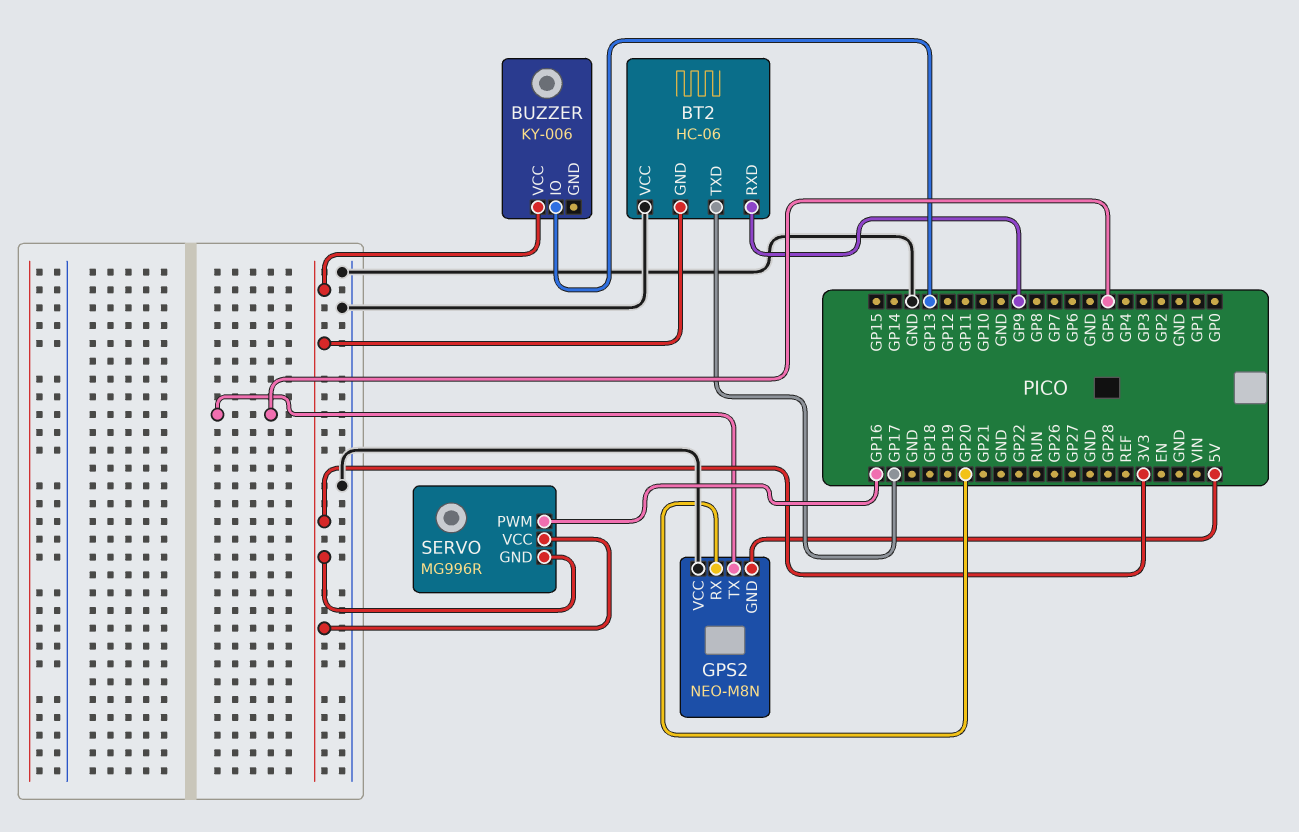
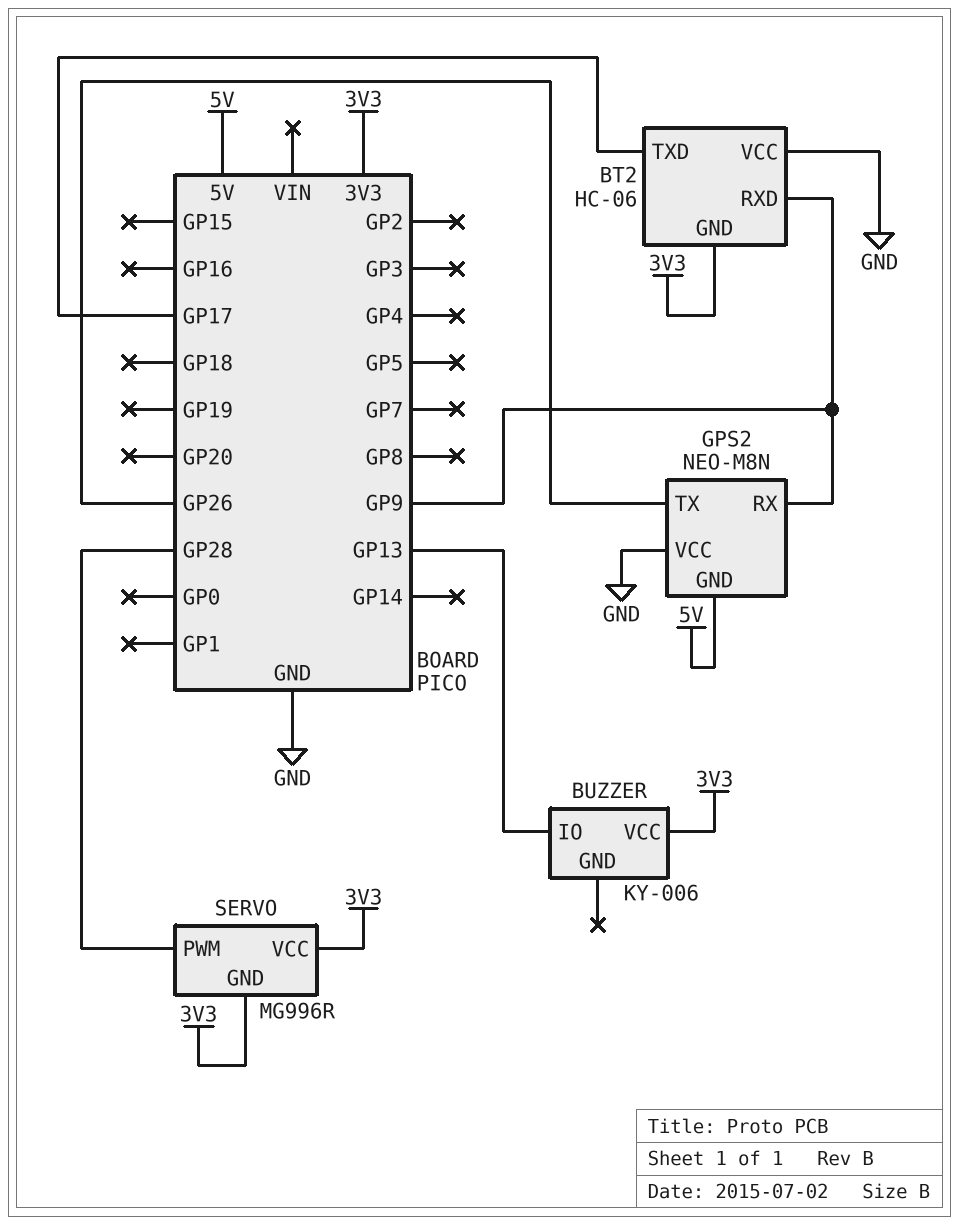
GPS2 pin RX: GP20 -> GP9
GPS2 pin TX: GP5 -> GP26
SERVO pin PWM: GP16 -> GP28

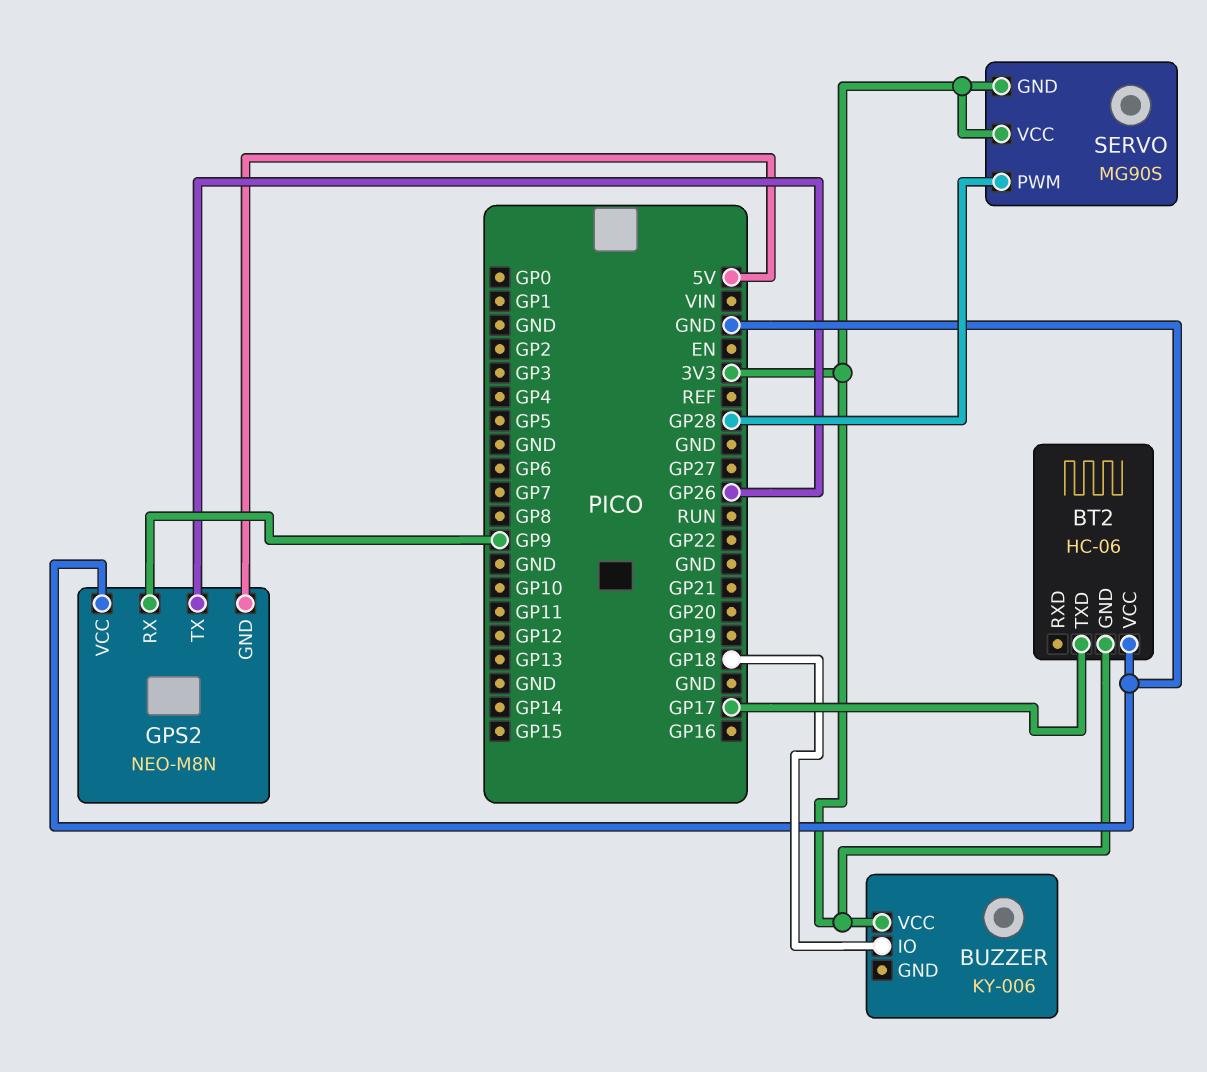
BT2 pin RXD: GP9 -> none
BUZZER pin IO: GP13 -> GP18
SERVO: MG996R -> MG90S

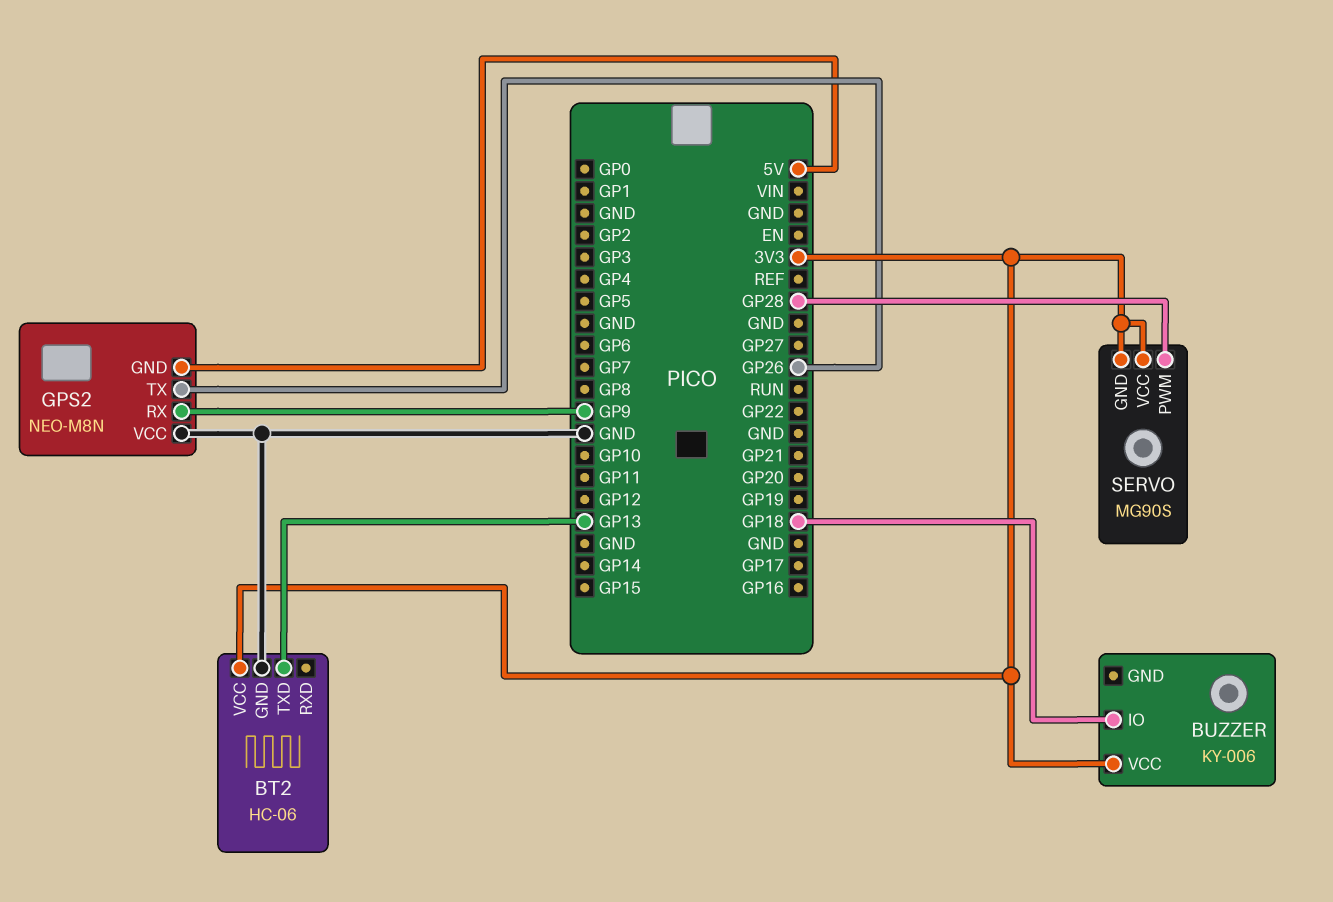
BT2 pin GND: 3V3 -> GND
BT2 pin TXD: GP17 -> GP13
BT2 pin VCC: GND -> 3V3

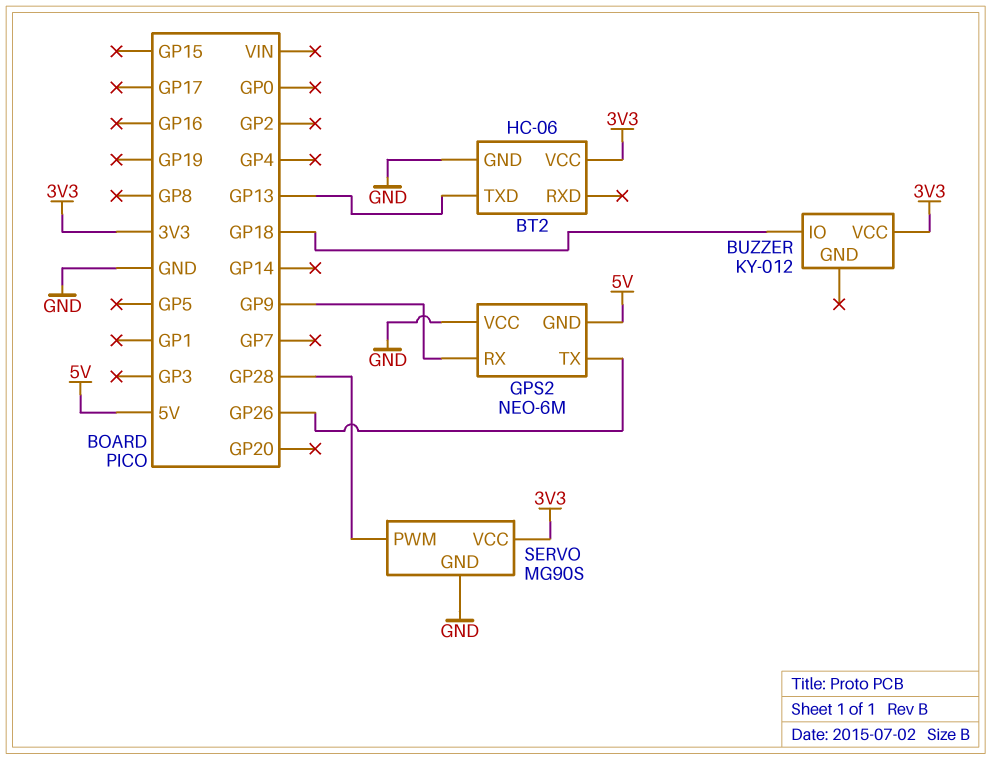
BUZZER: KY-006 -> KY-012
GPS2: NEO-M8N -> NEO-6M
SERVO pin GND: 3V3 -> GND

